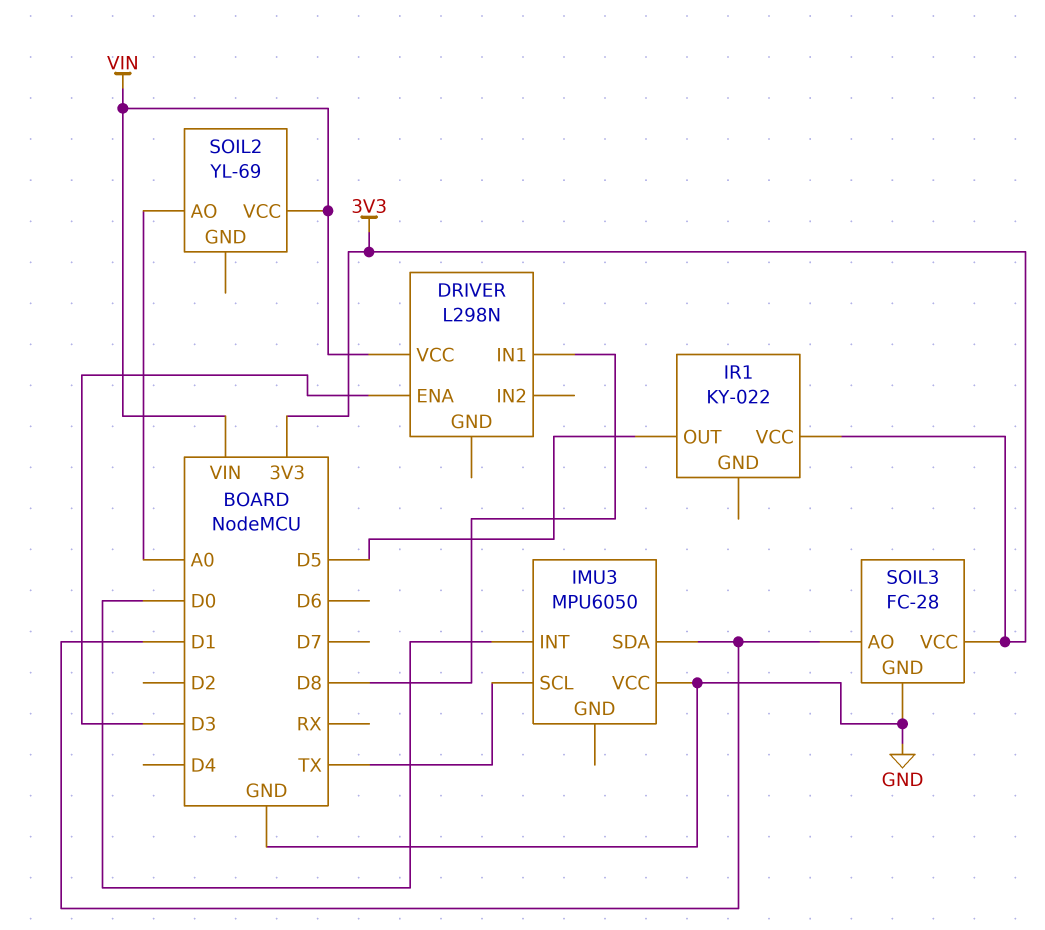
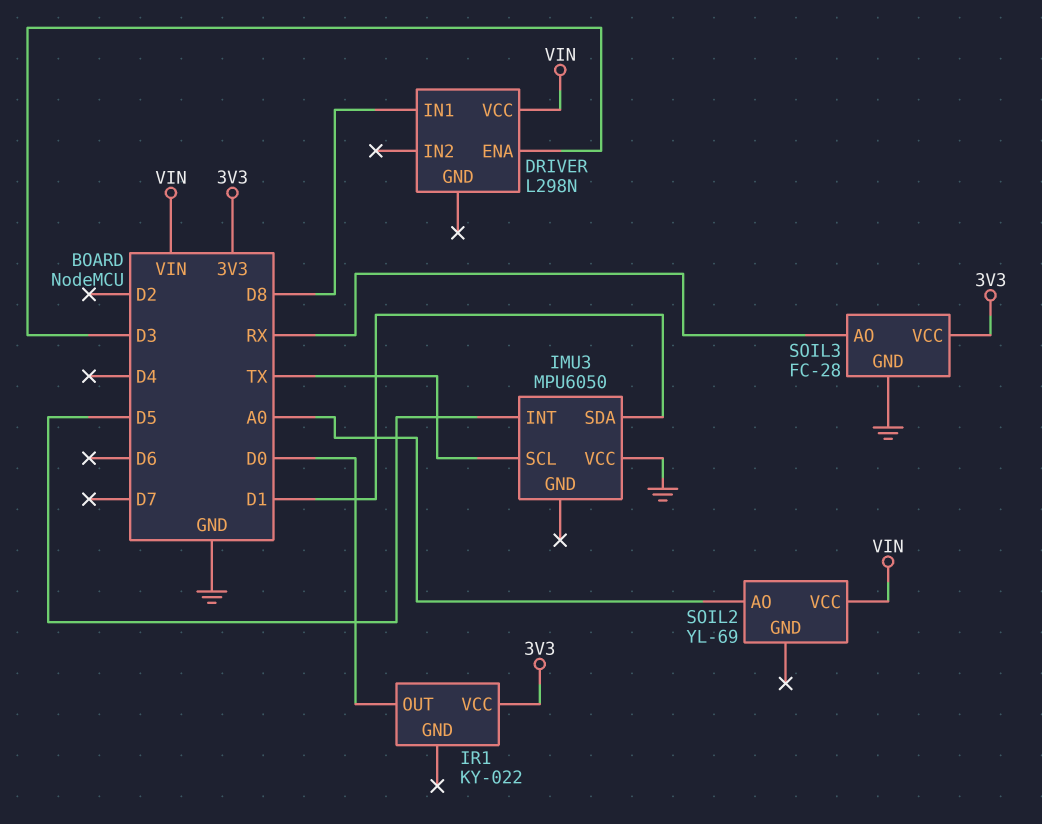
IMU3 pin INT: D0 -> D5
IR1 pin OUT: D5 -> D0
SOIL3 pin AO: D1 -> RX

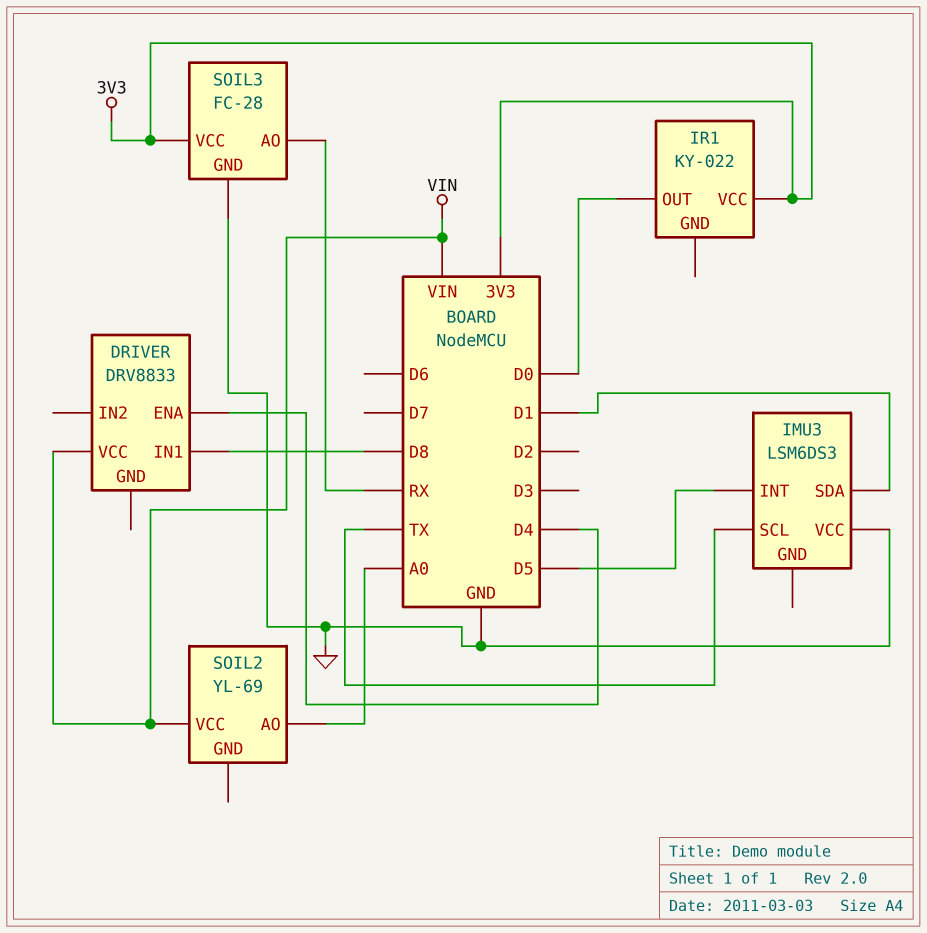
DRIVER: L298N -> DRV8833
DRIVER pin ENA: D3 -> D4
IMU3: MPU6050 -> LSM6DS3

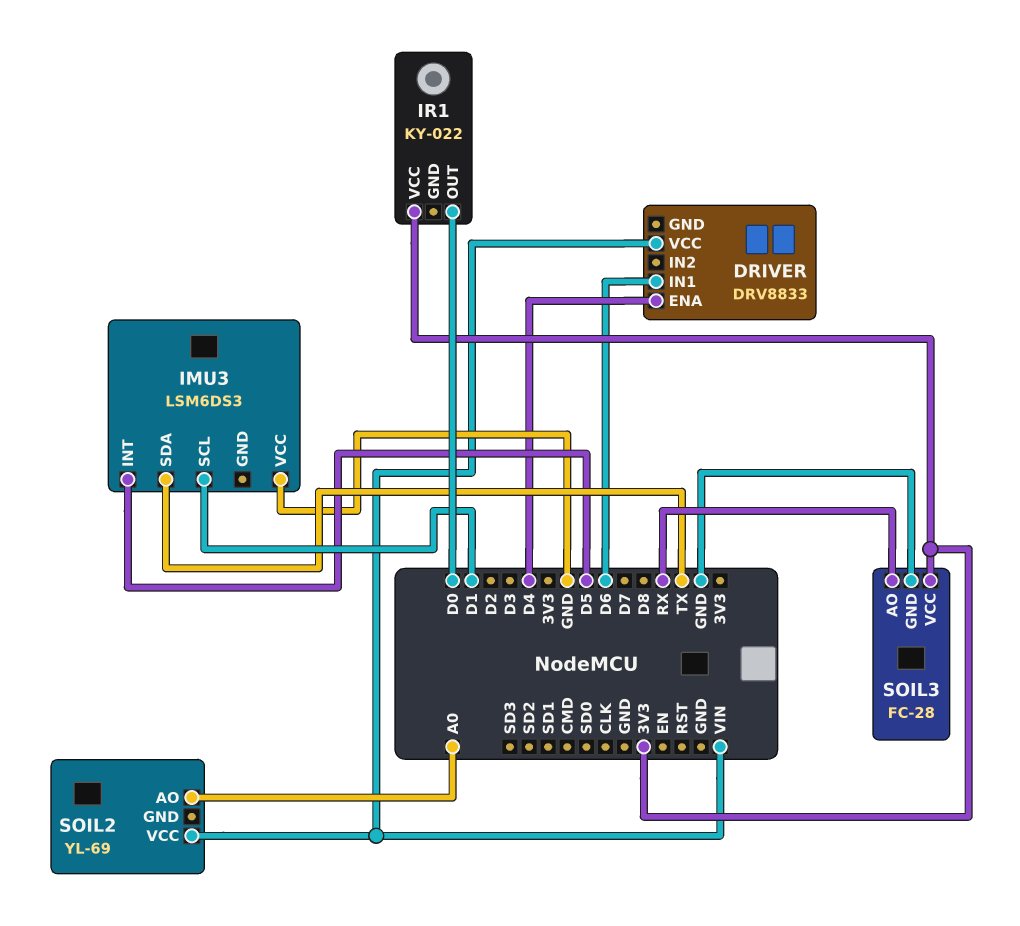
DRIVER pin IN1: D8 -> D6
IMU3 pin SCL: TX -> D1
IMU3 pin SDA: D1 -> TX

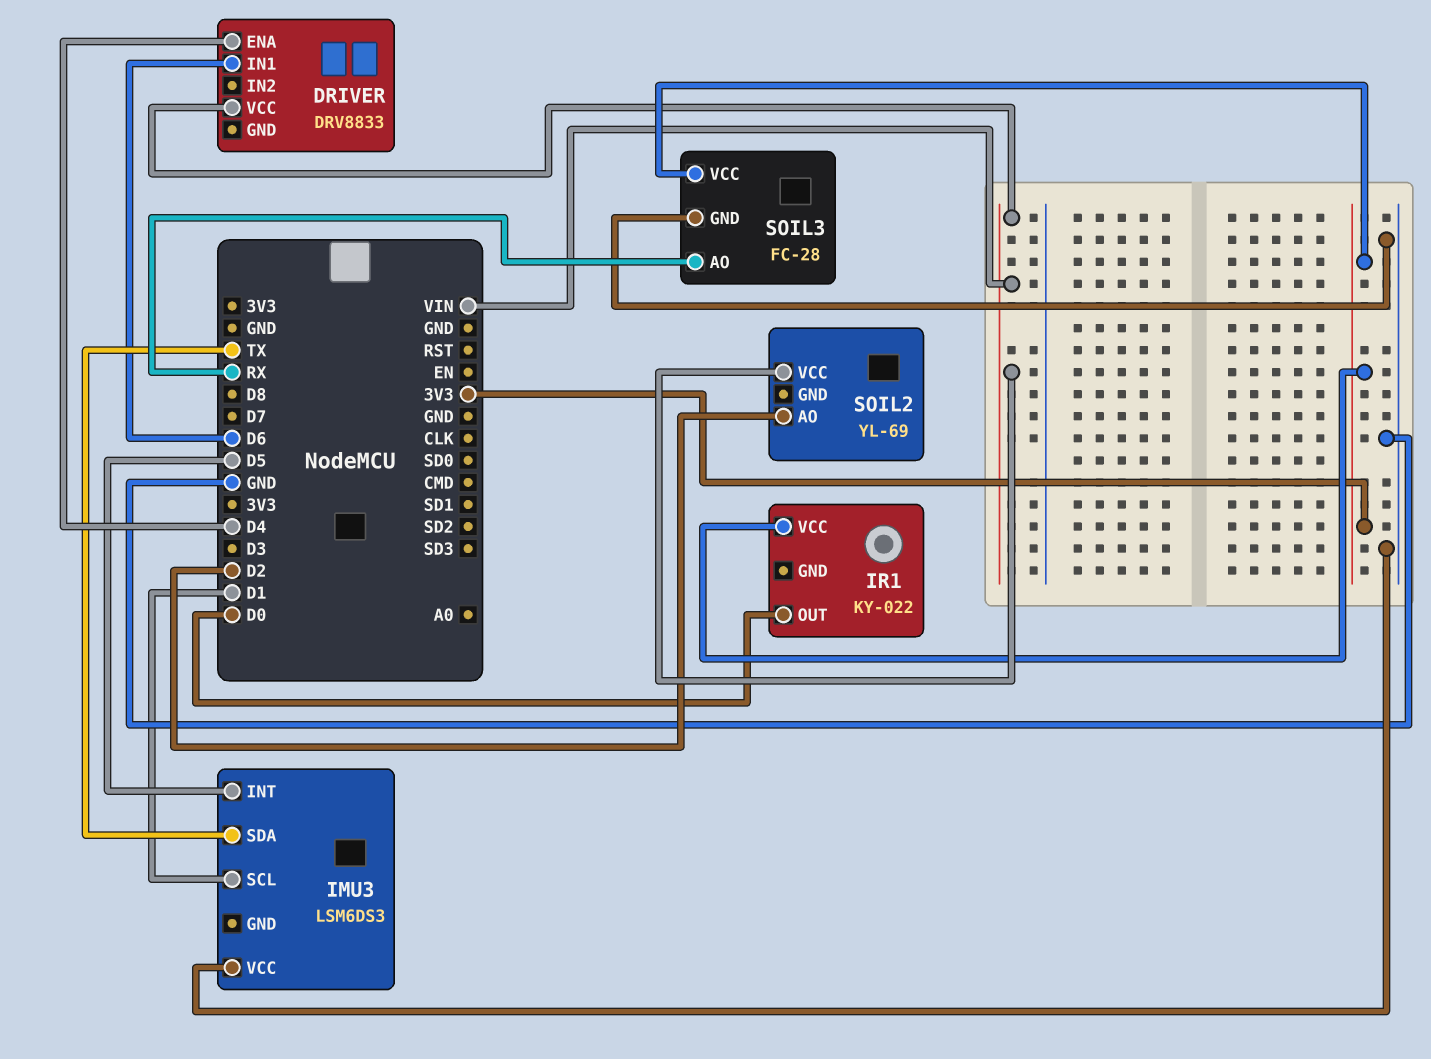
SOIL2 pin AO: A0 -> D2

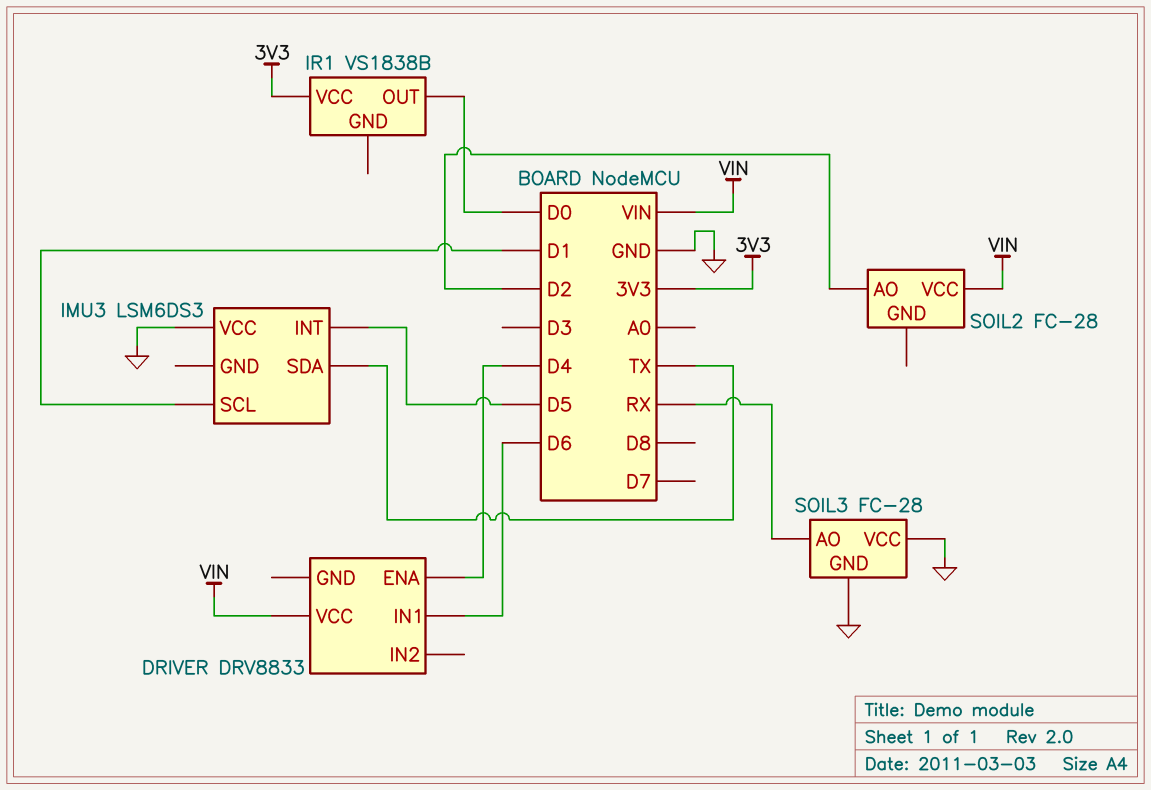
IR1: KY-022 -> VS1838B
SOIL2: YL-69 -> FC-28
SOIL3 pin VCC: 3V3 -> GND

